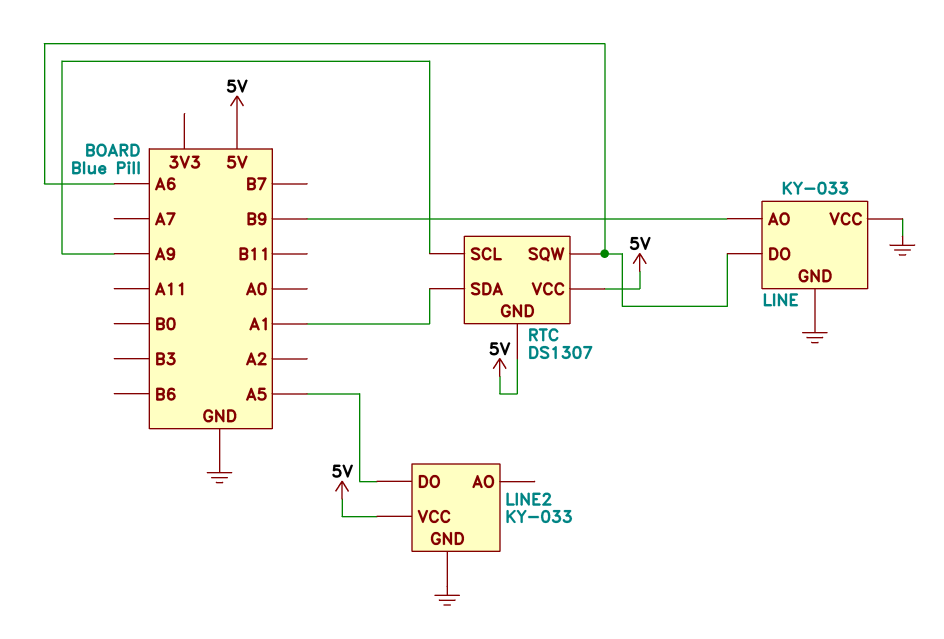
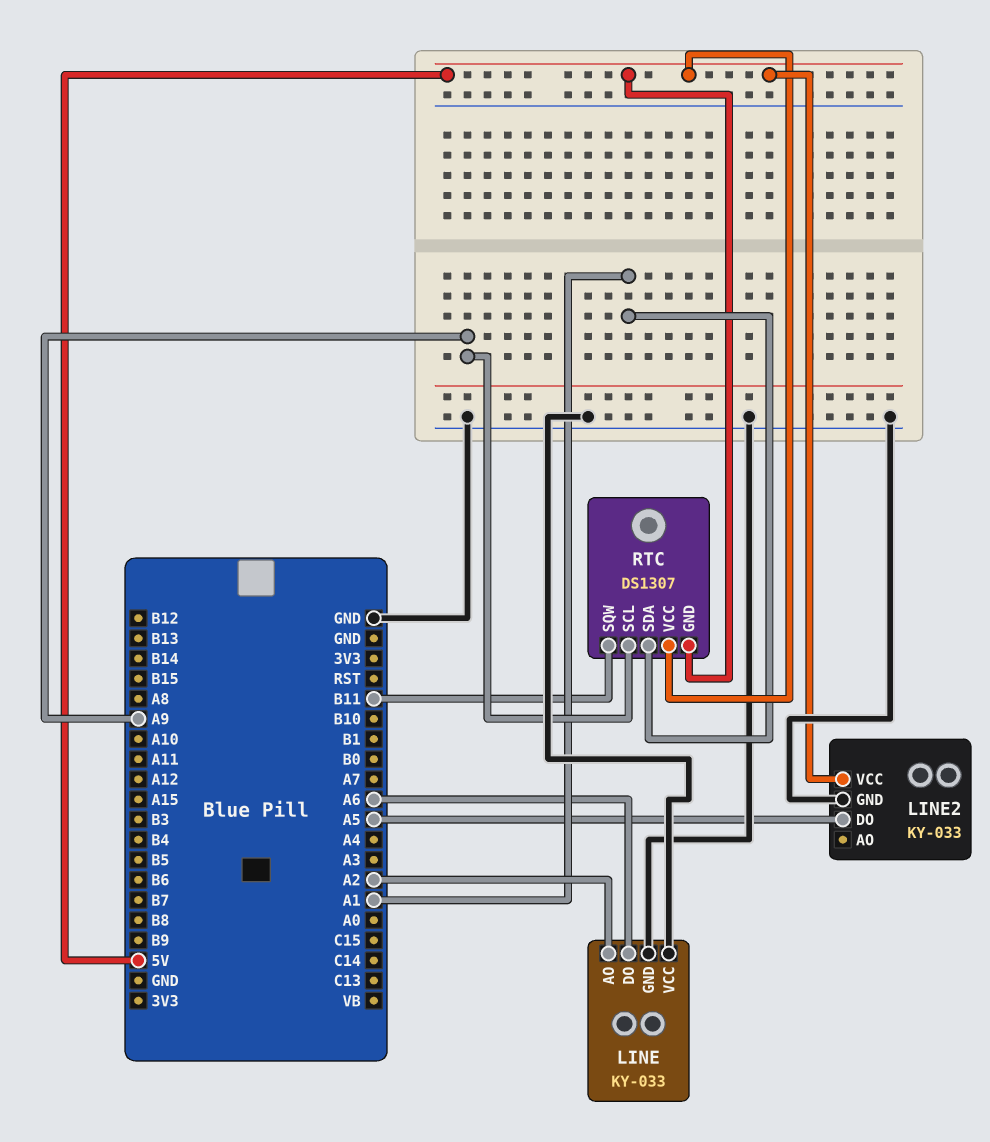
LINE pin AO: B9 -> A2
RTC pin SQW: A6 -> B11

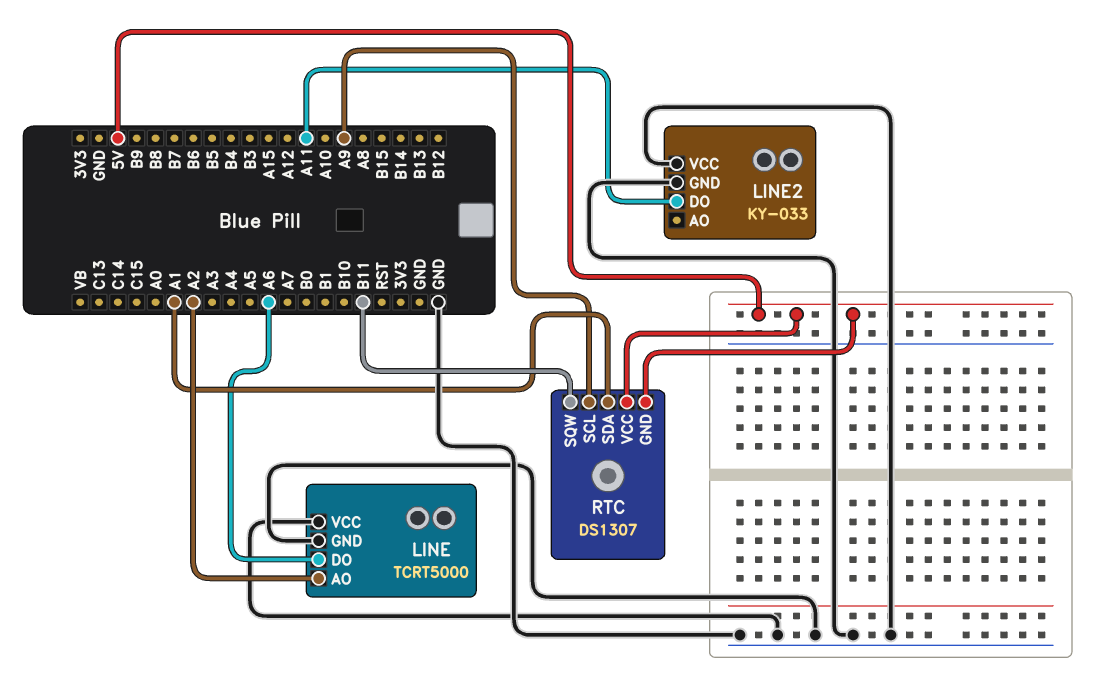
LINE: KY-033 -> TCRT5000
LINE2 pin DO: A5 -> A11
LINE2 pin VCC: 5V -> GND

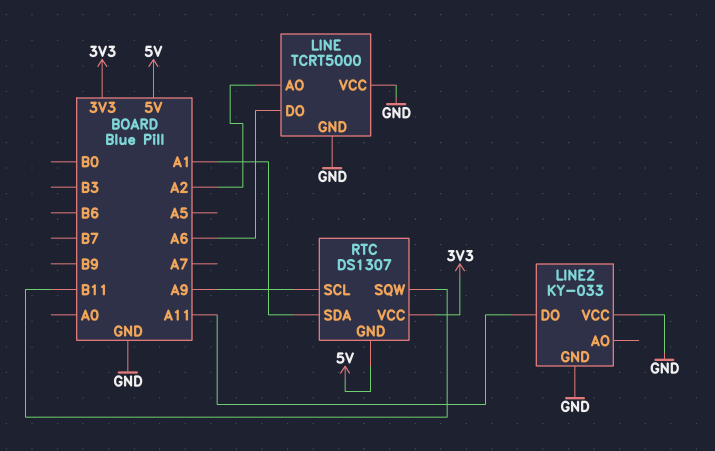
RTC pin VCC: 5V -> 3V3

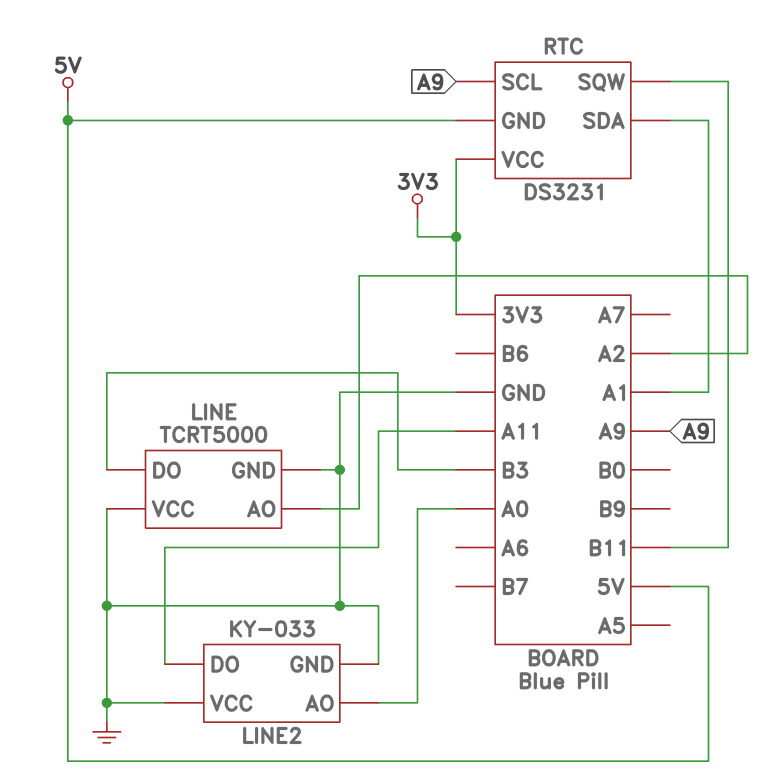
LINE pin DO: A6 -> B3
LINE2 pin AO: none -> A0
RTC: DS1307 -> DS3231

